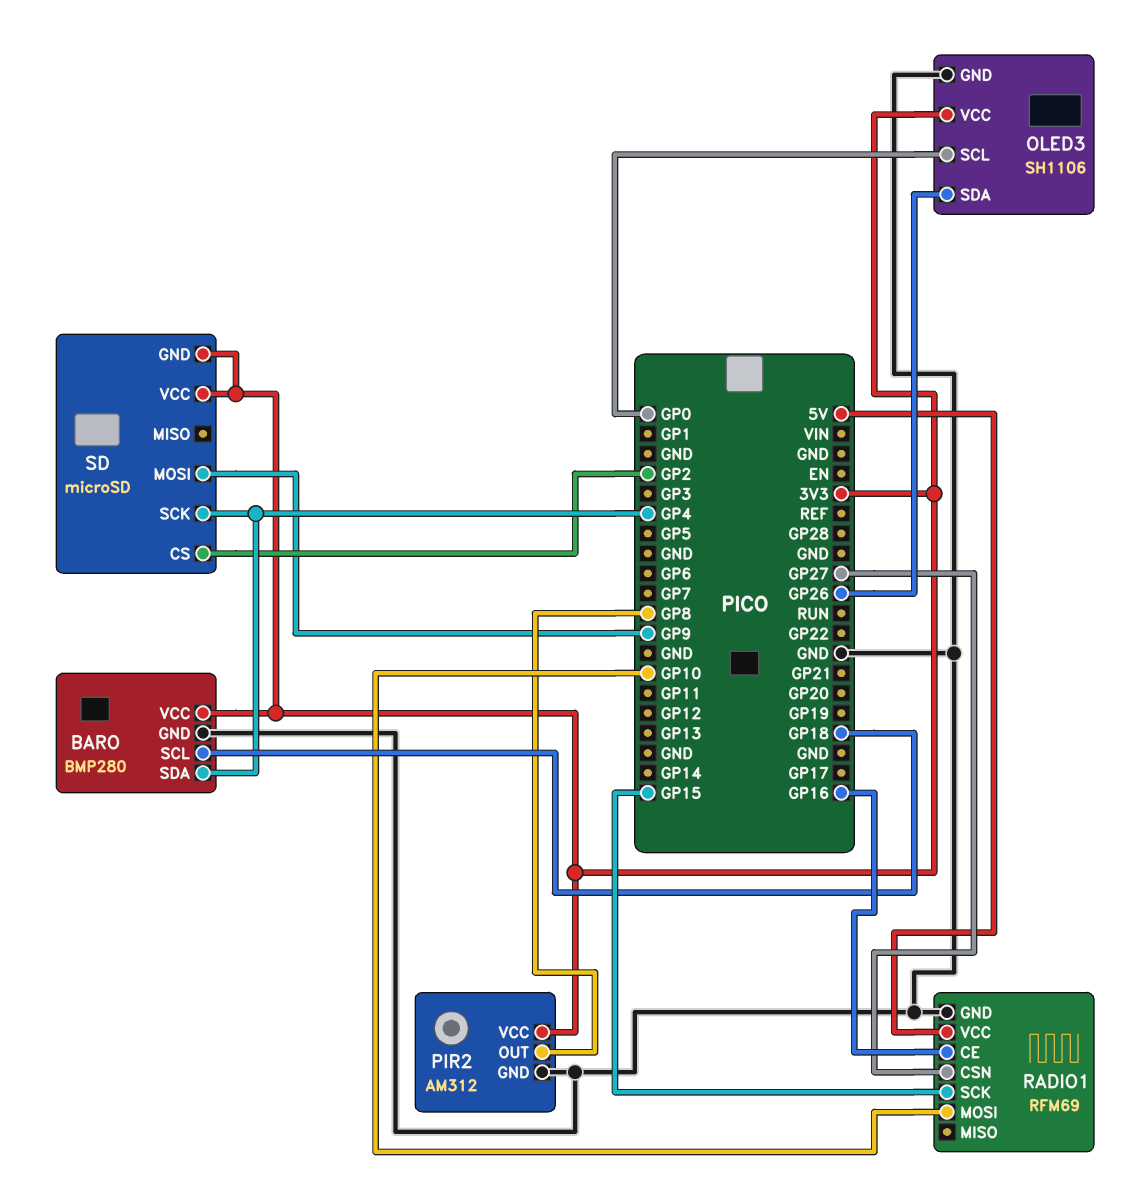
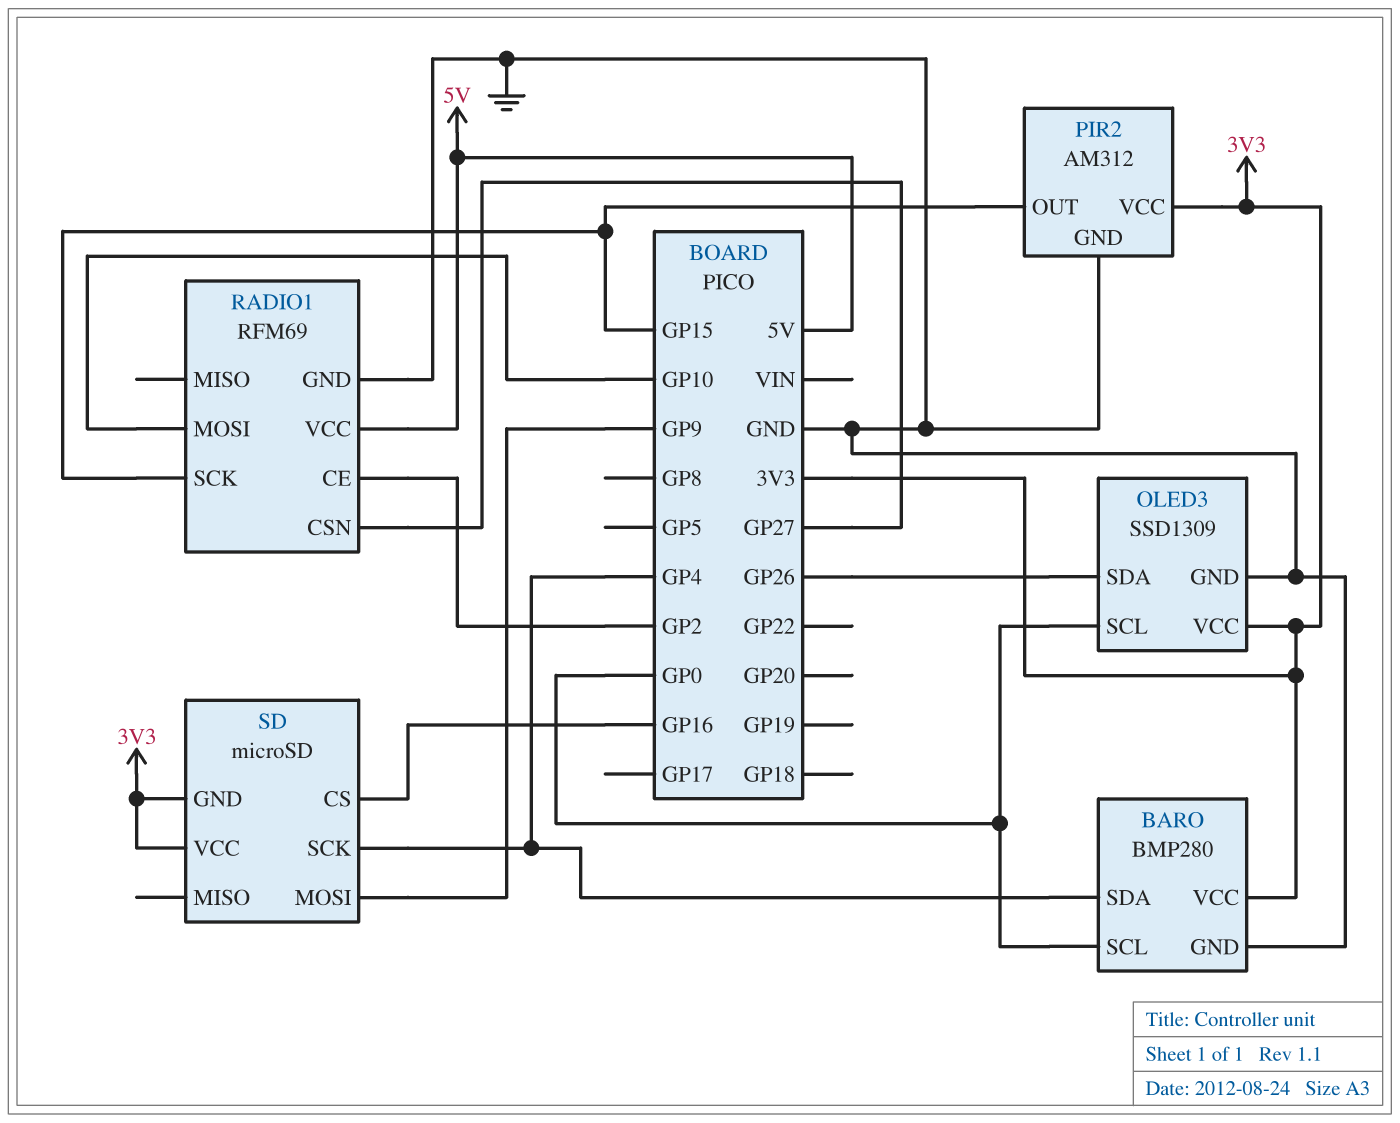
BARO pin SCL: GP18 -> GP0
OLED3: SH1106 -> SSD1309
PIR2 pin OUT: GP8 -> GP15
RADIO1 pin CE: GP16 -> GP2
SD pin CS: GP2 -> GP16

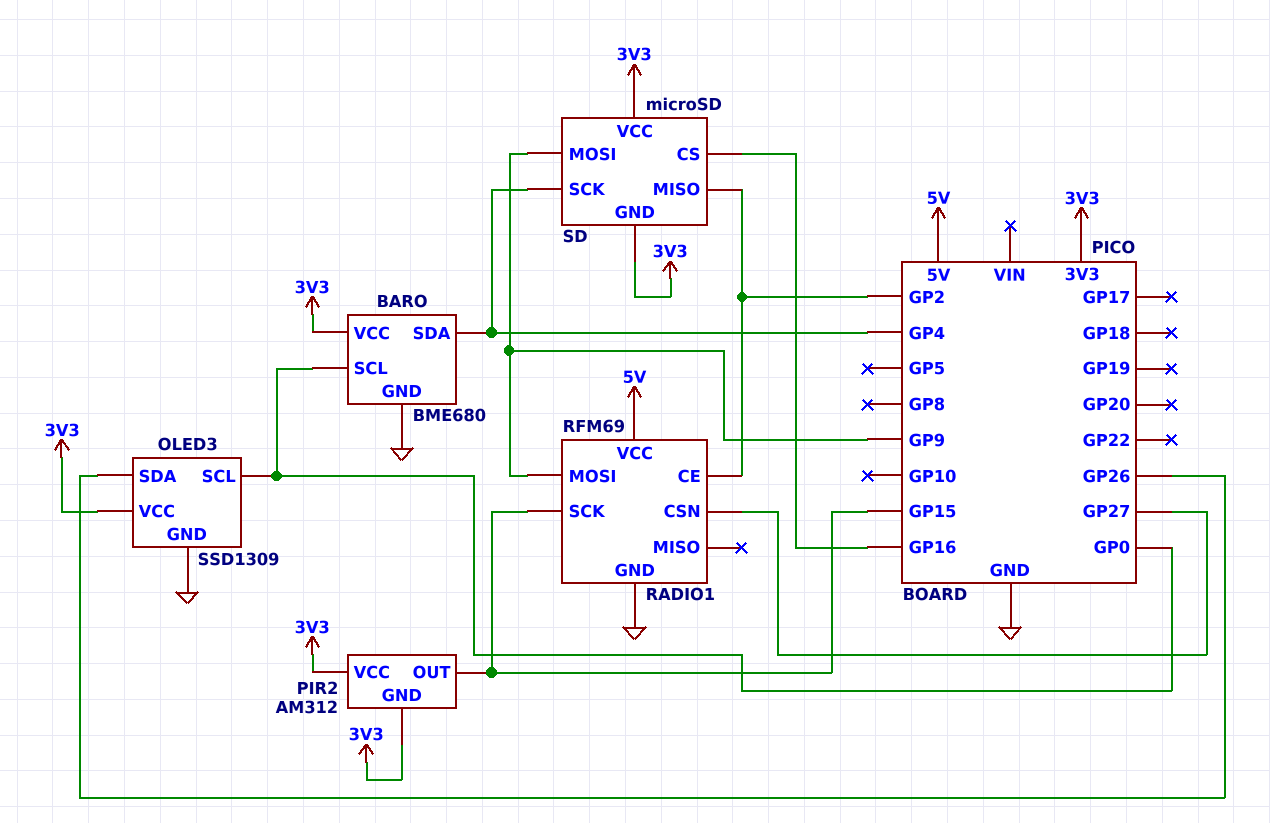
BARO: BMP280 -> BME680
PIR2 pin GND: GND -> 3V3
RADIO1 pin MOSI: GP10 -> GP9
SD pin MISO: none -> GP2

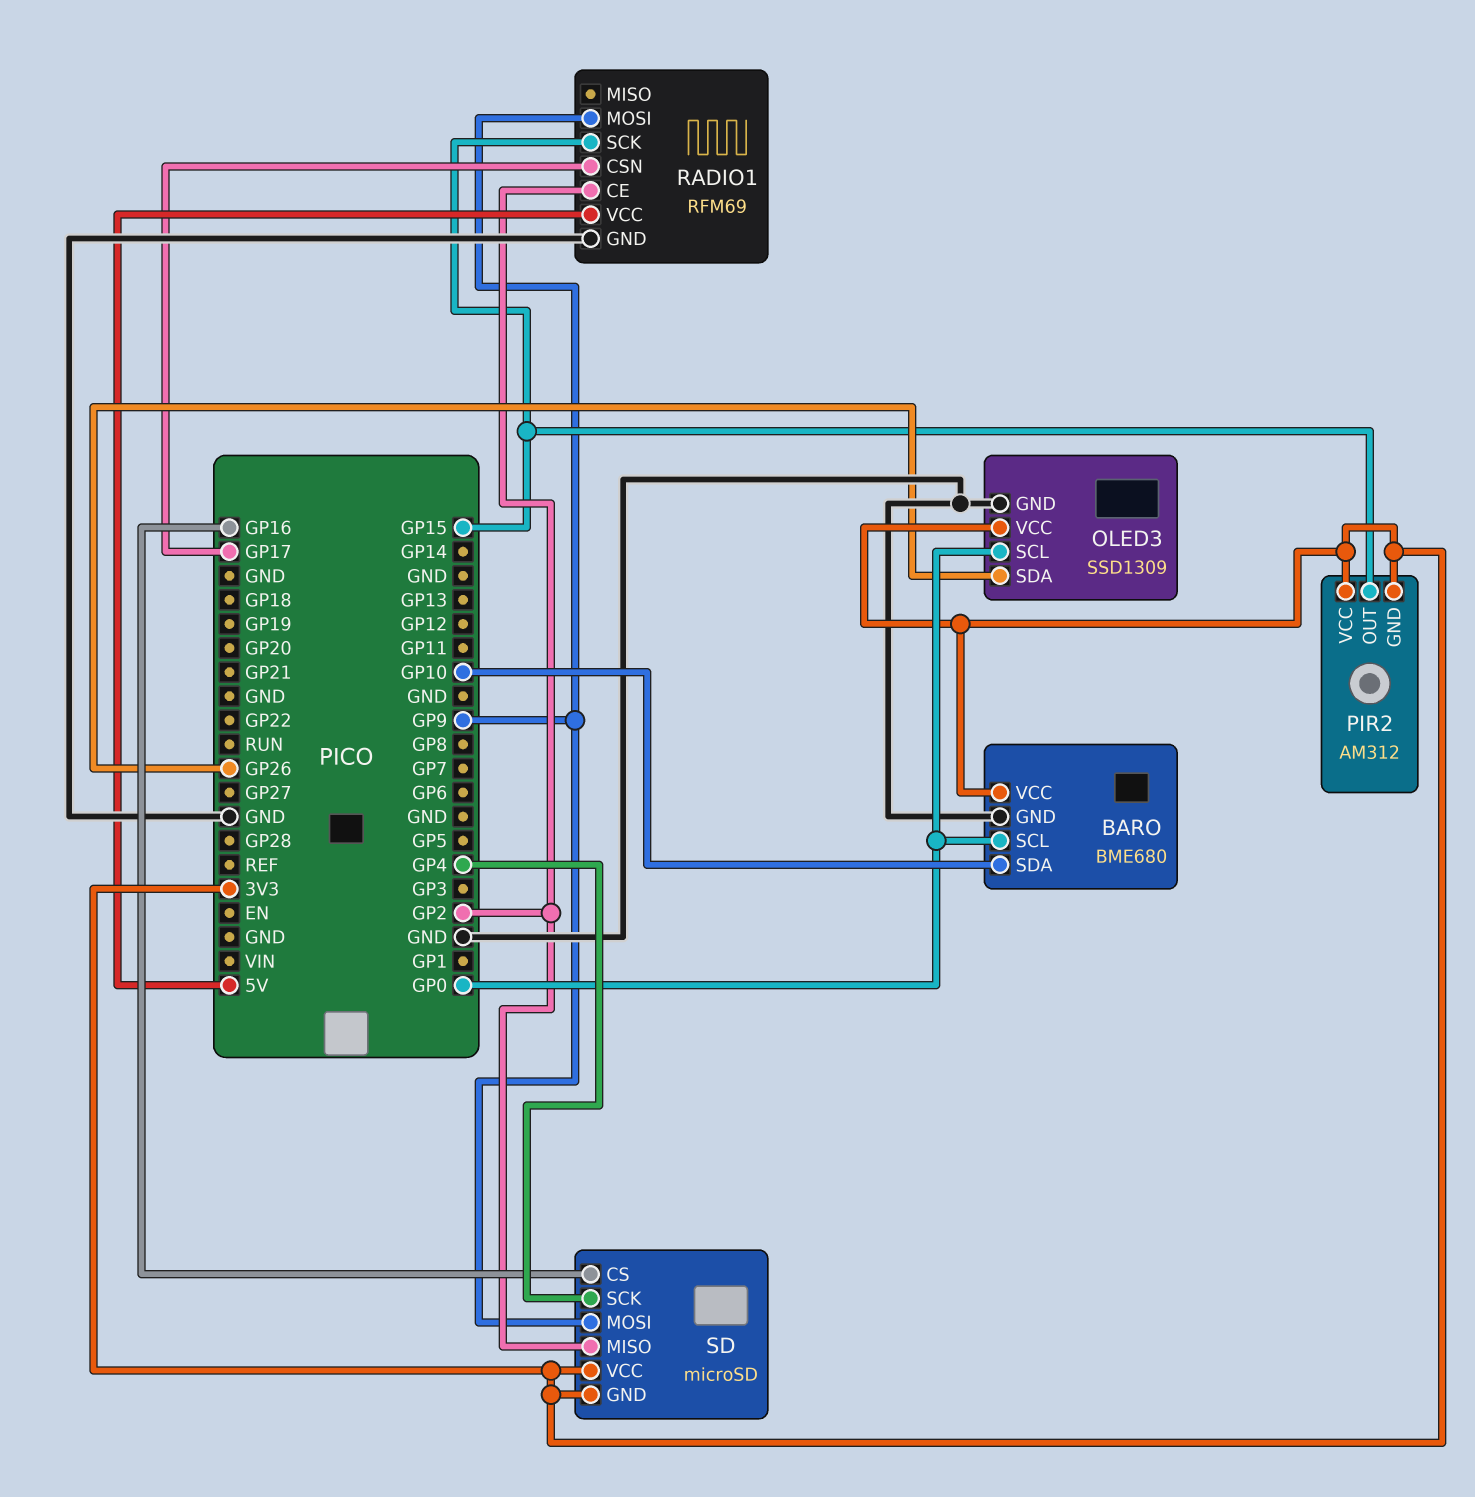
BARO pin SDA: GP4 -> GP10
RADIO1 pin CSN: GP27 -> GP17

